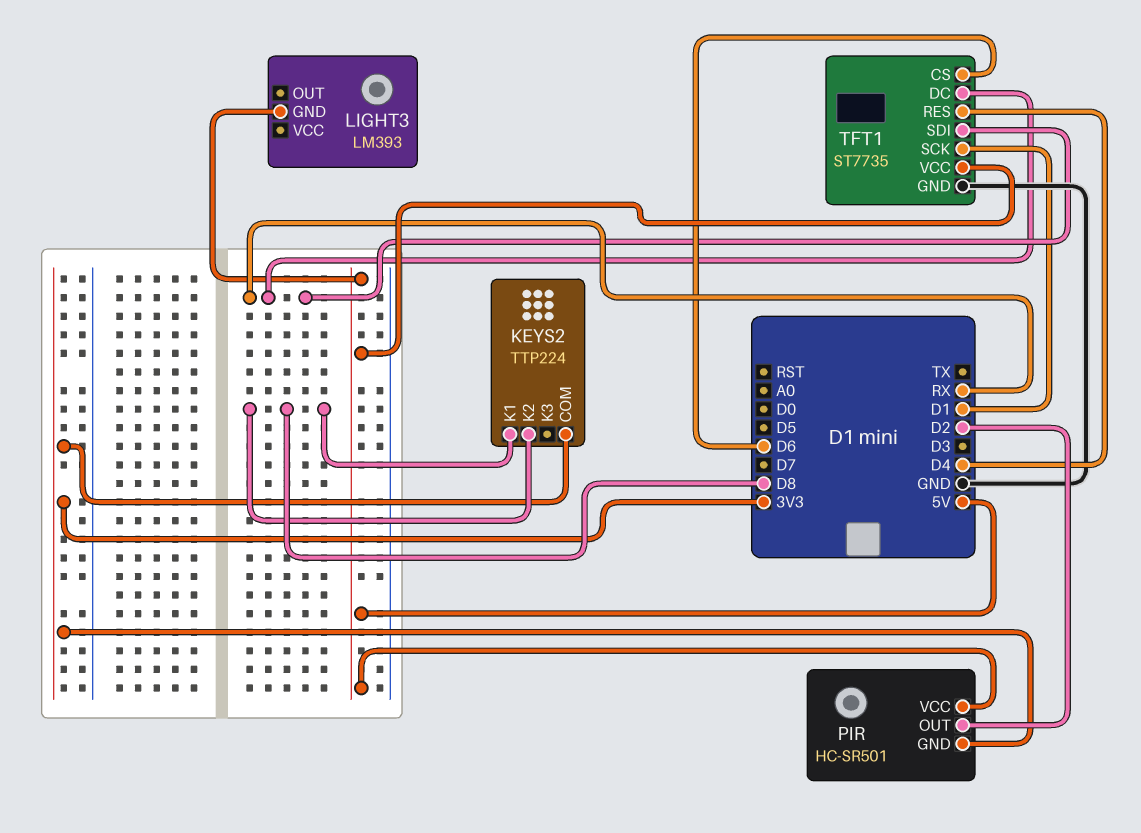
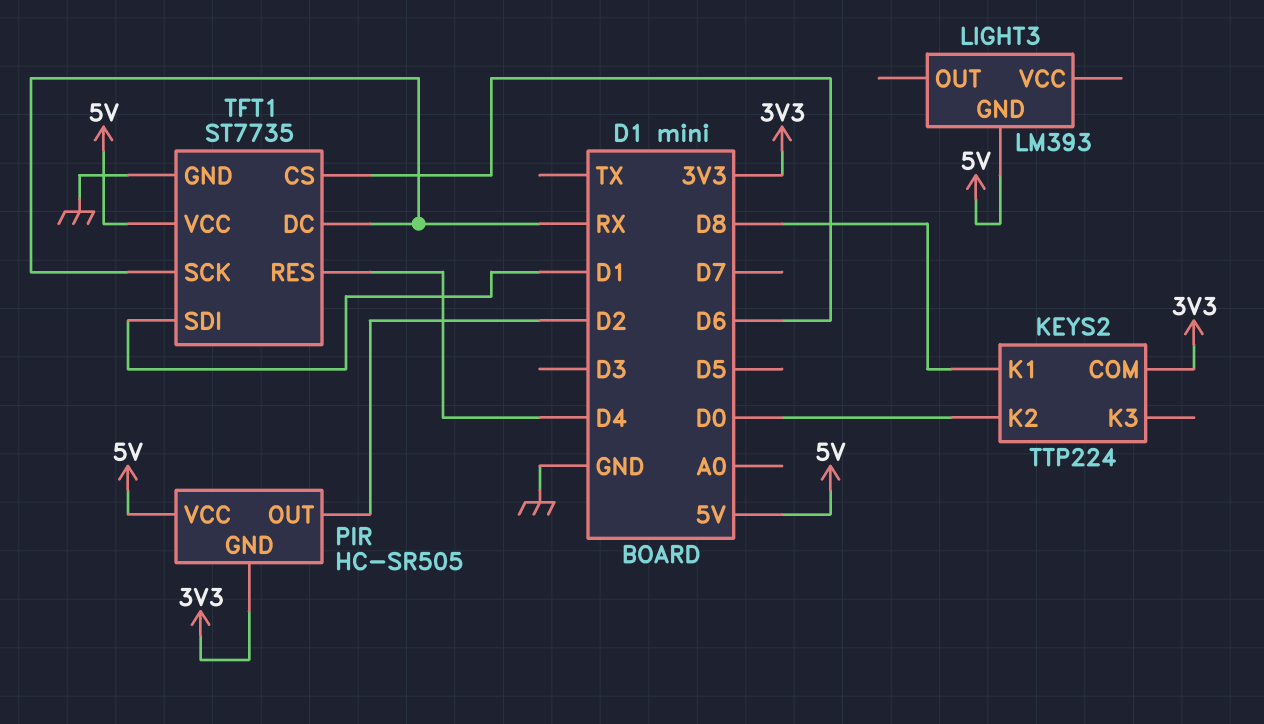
KEYS2 pin K2: D8 -> D0
PIR: HC-SR501 -> HC-SR505
TFT1 pin SCK: D1 -> RX
TFT1 pin SDI: RX -> D1

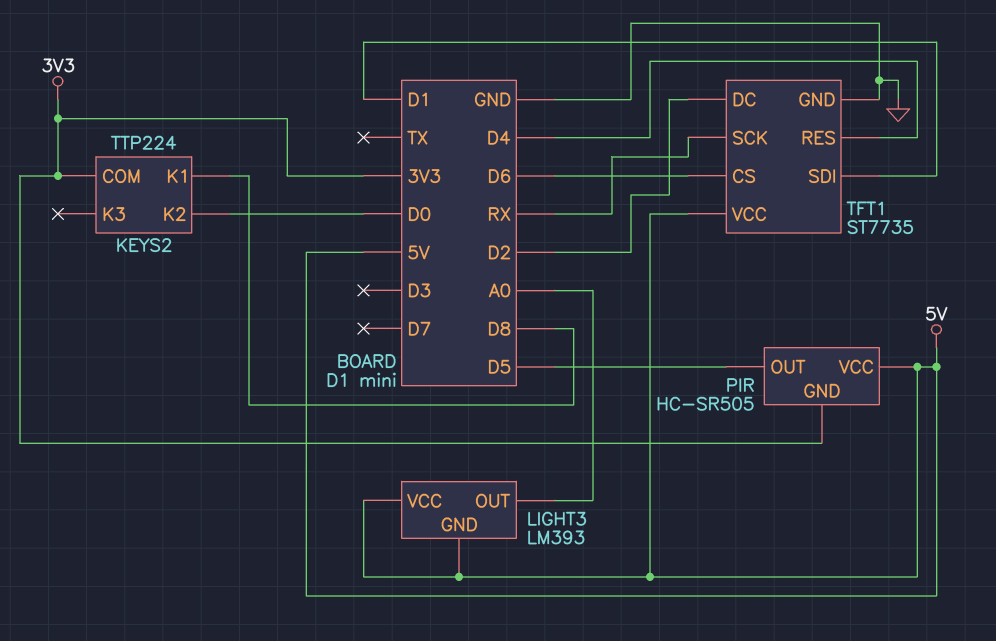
LIGHT3 pin OUT: none -> A0
LIGHT3 pin VCC: none -> 5V
PIR pin OUT: D2 -> D5
TFT1 pin DC: RX -> D2

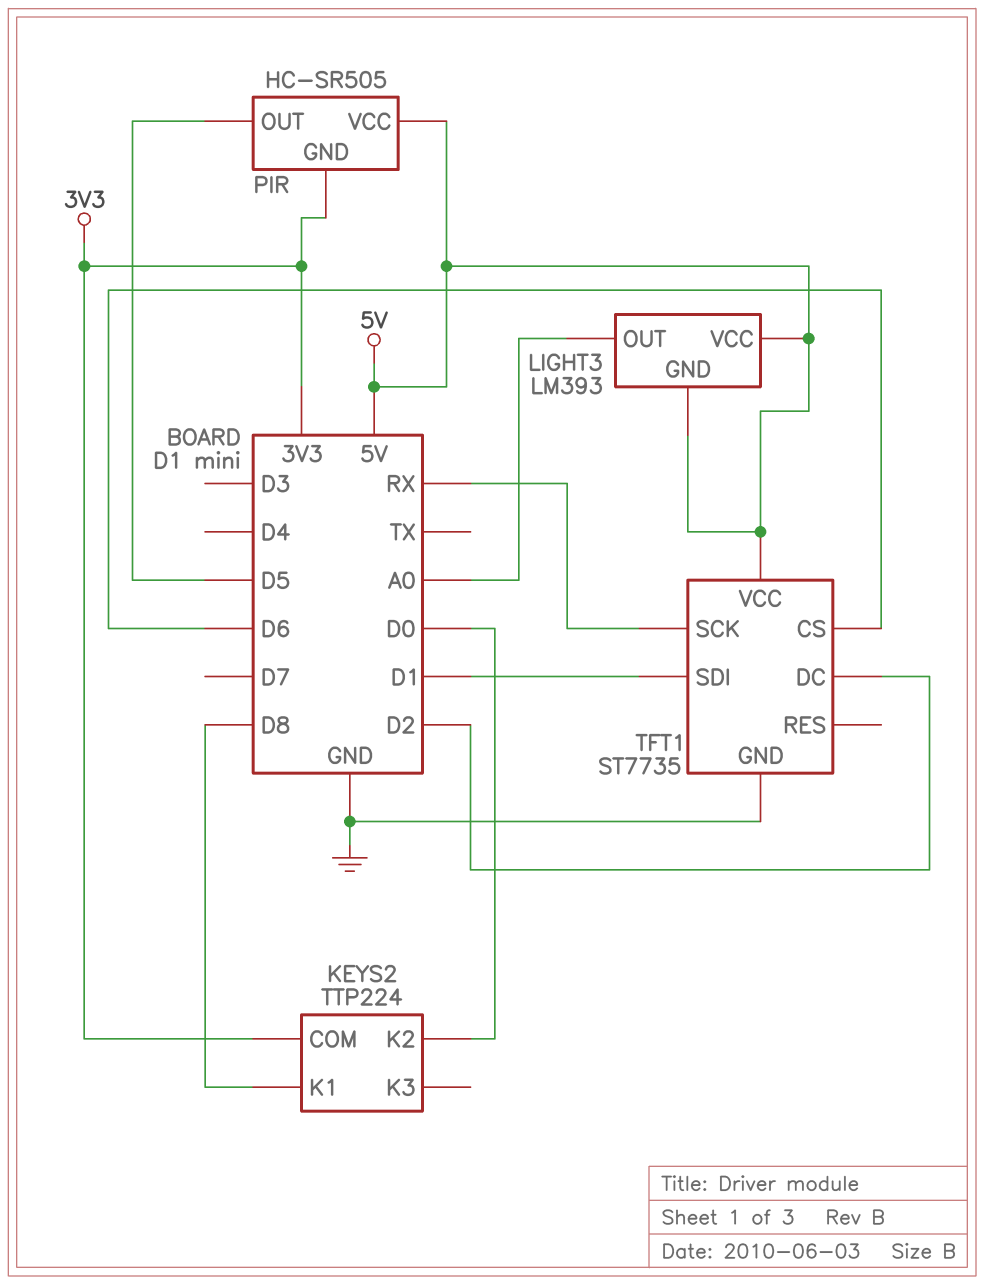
TFT1 pin RES: D4 -> none

